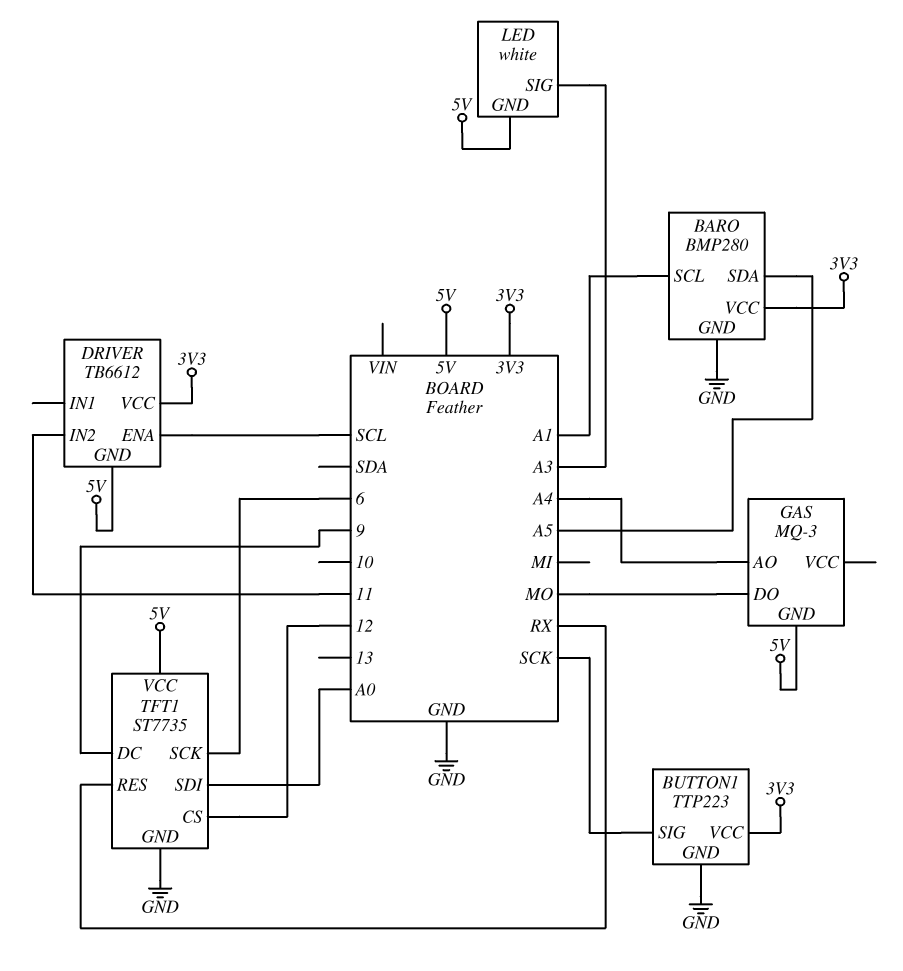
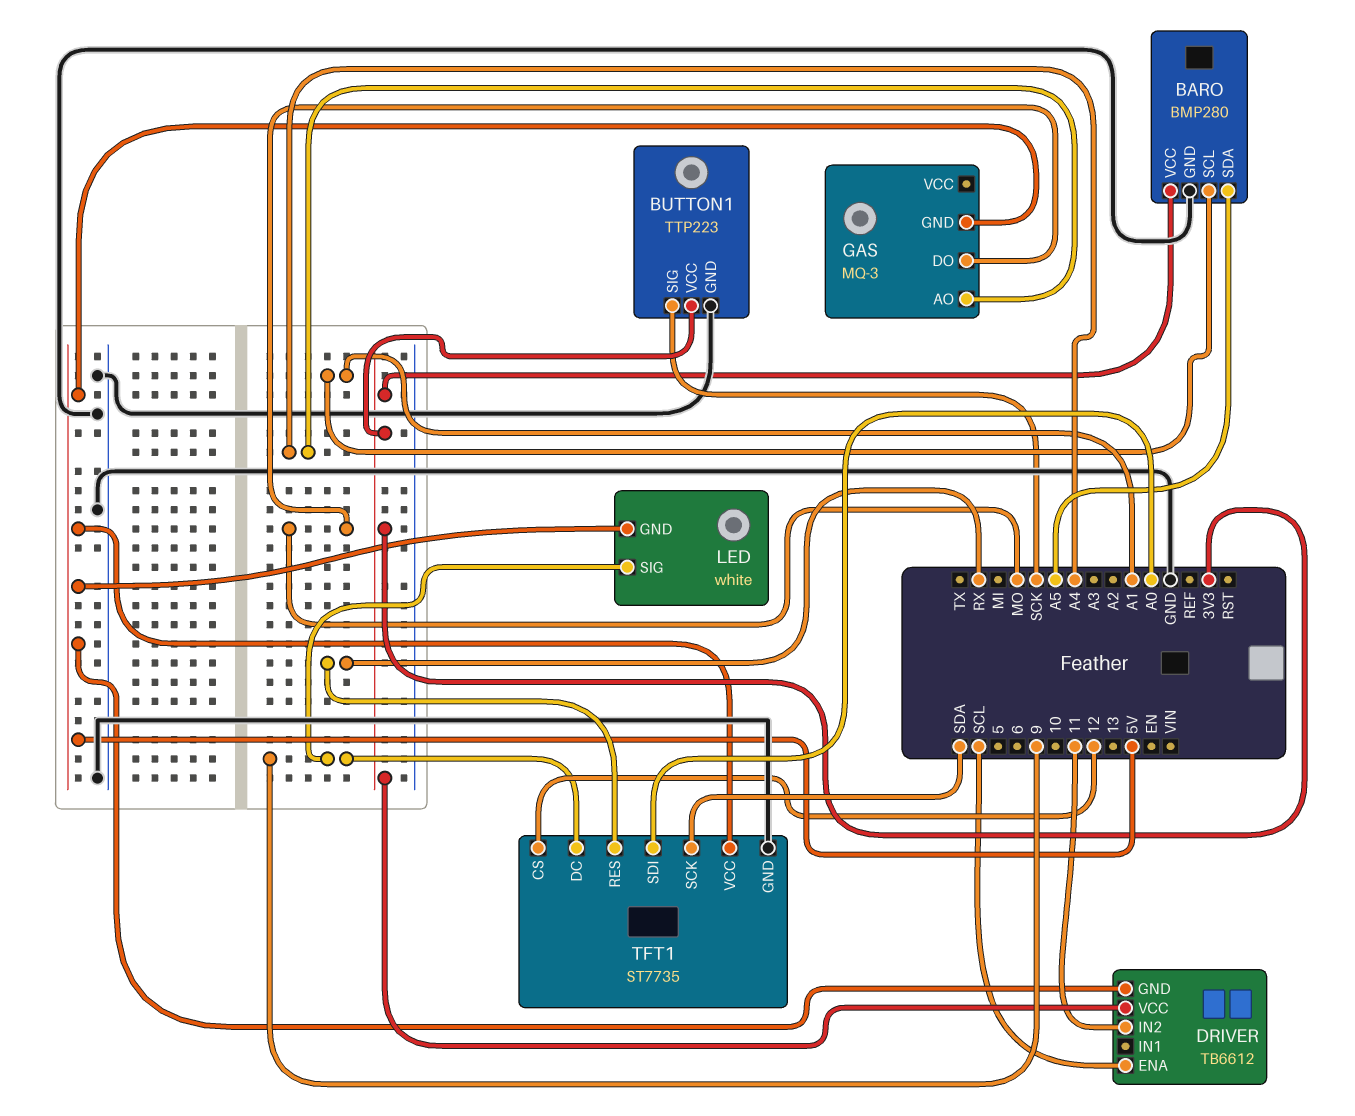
LED pin SIG: A3 -> 9
TFT1 pin SCK: 6 -> SDA

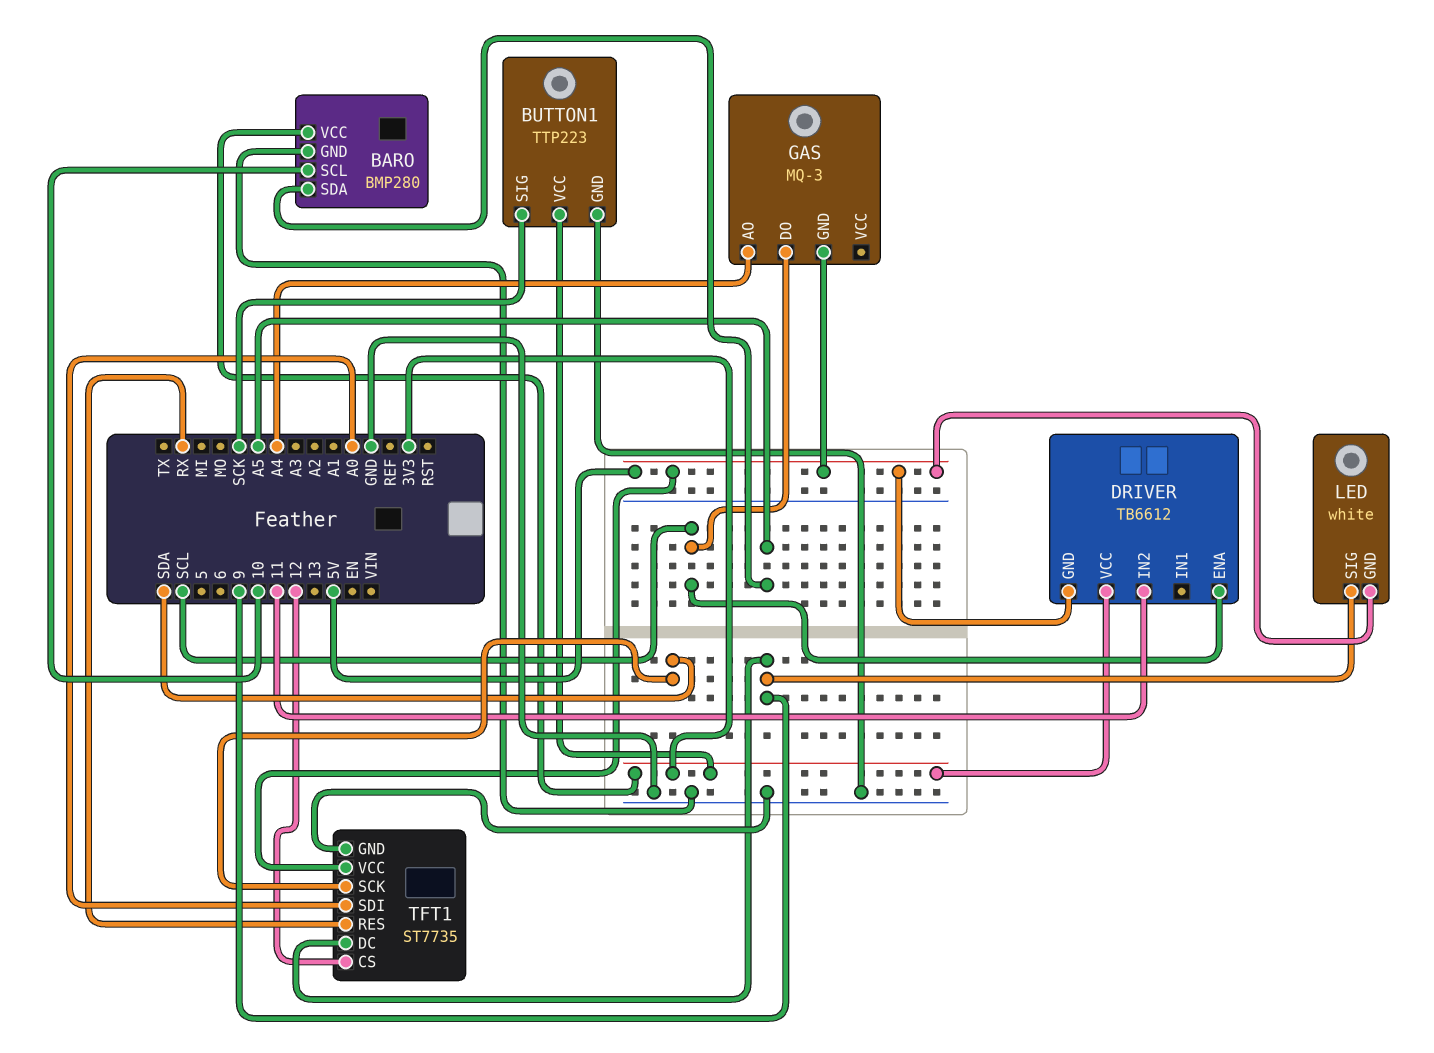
BARO pin SCL: A1 -> 10
GAS pin DO: MO -> SCL

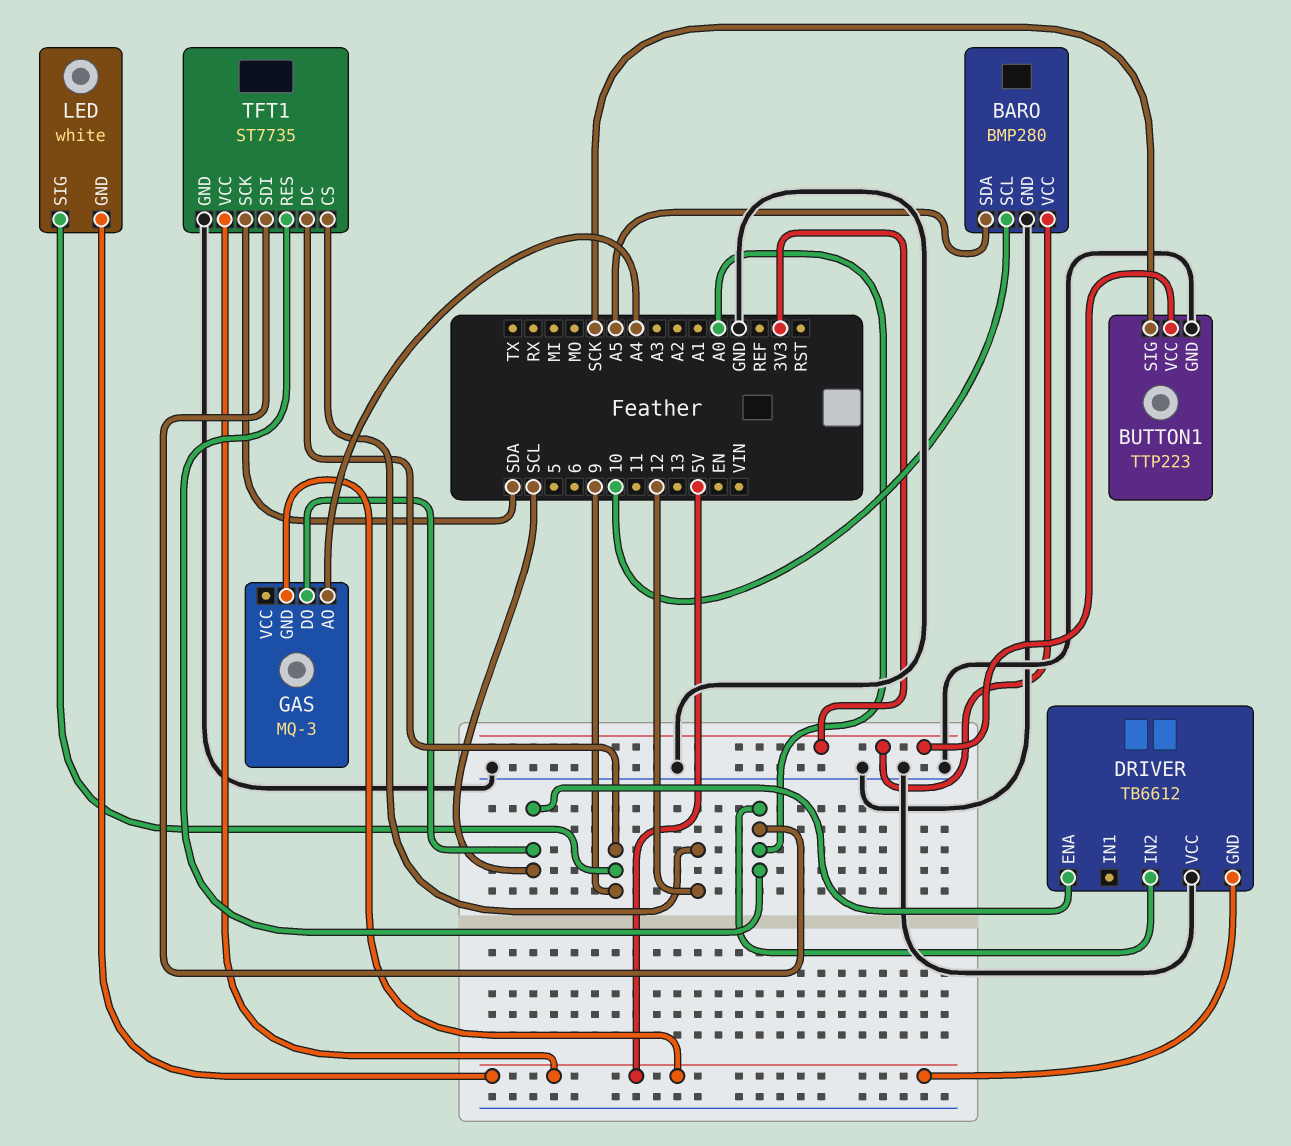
DRIVER pin IN2: 11 -> A0
DRIVER pin VCC: 3V3 -> GND
TFT1 pin RES: RX -> A0

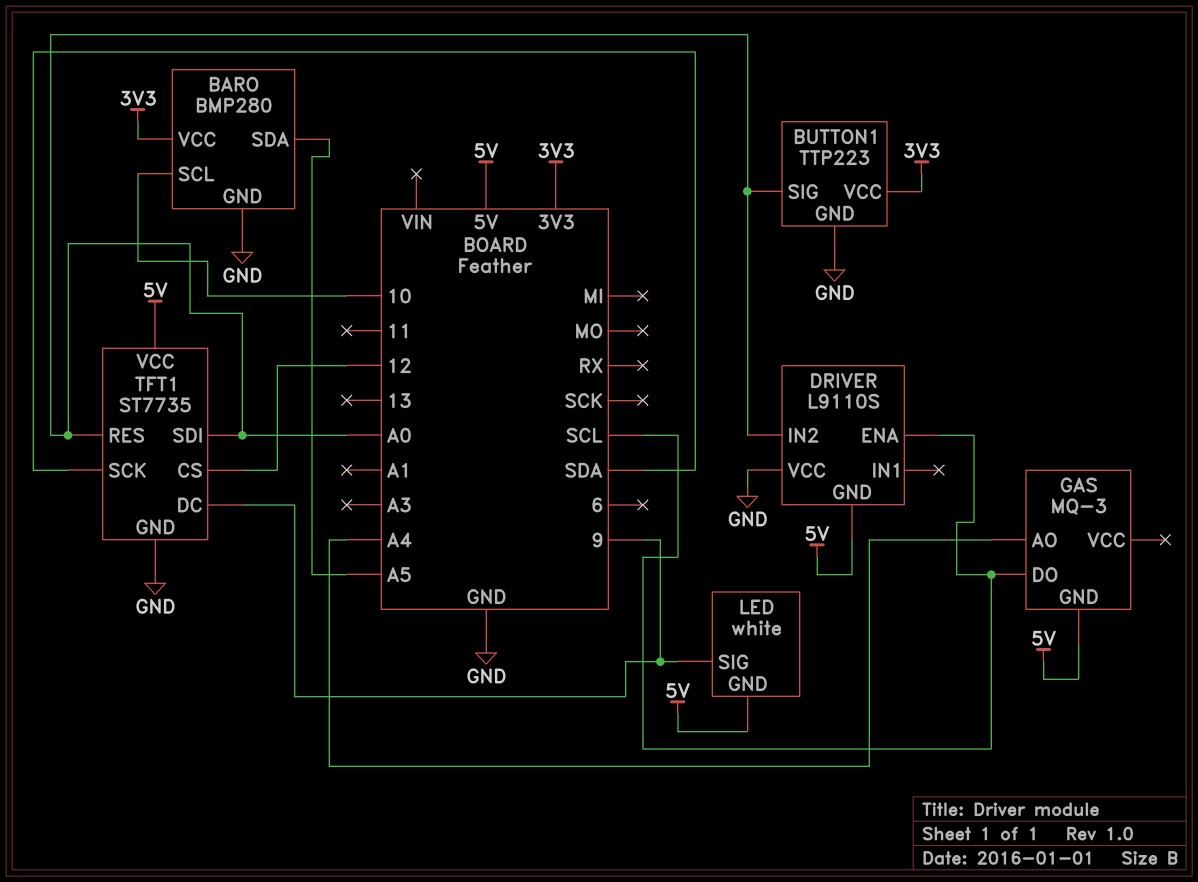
BUTTON1 pin SIG: SCK -> A0
DRIVER: TB6612 -> L9110S

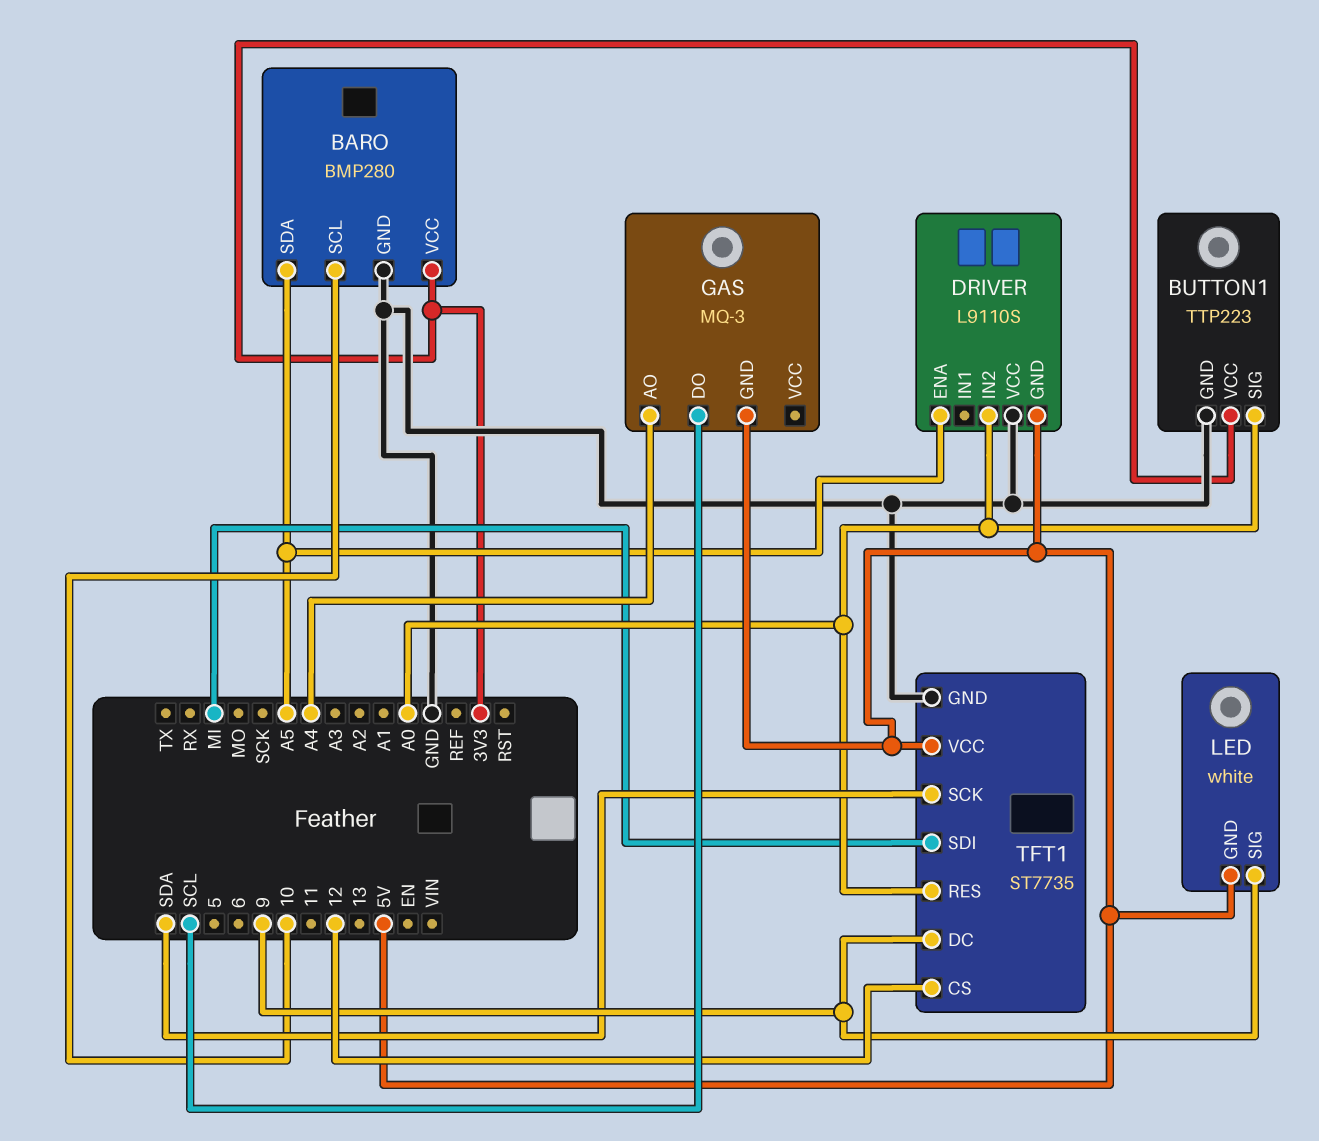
DRIVER pin ENA: SCL -> A5
TFT1 pin SDI: A0 -> MI

